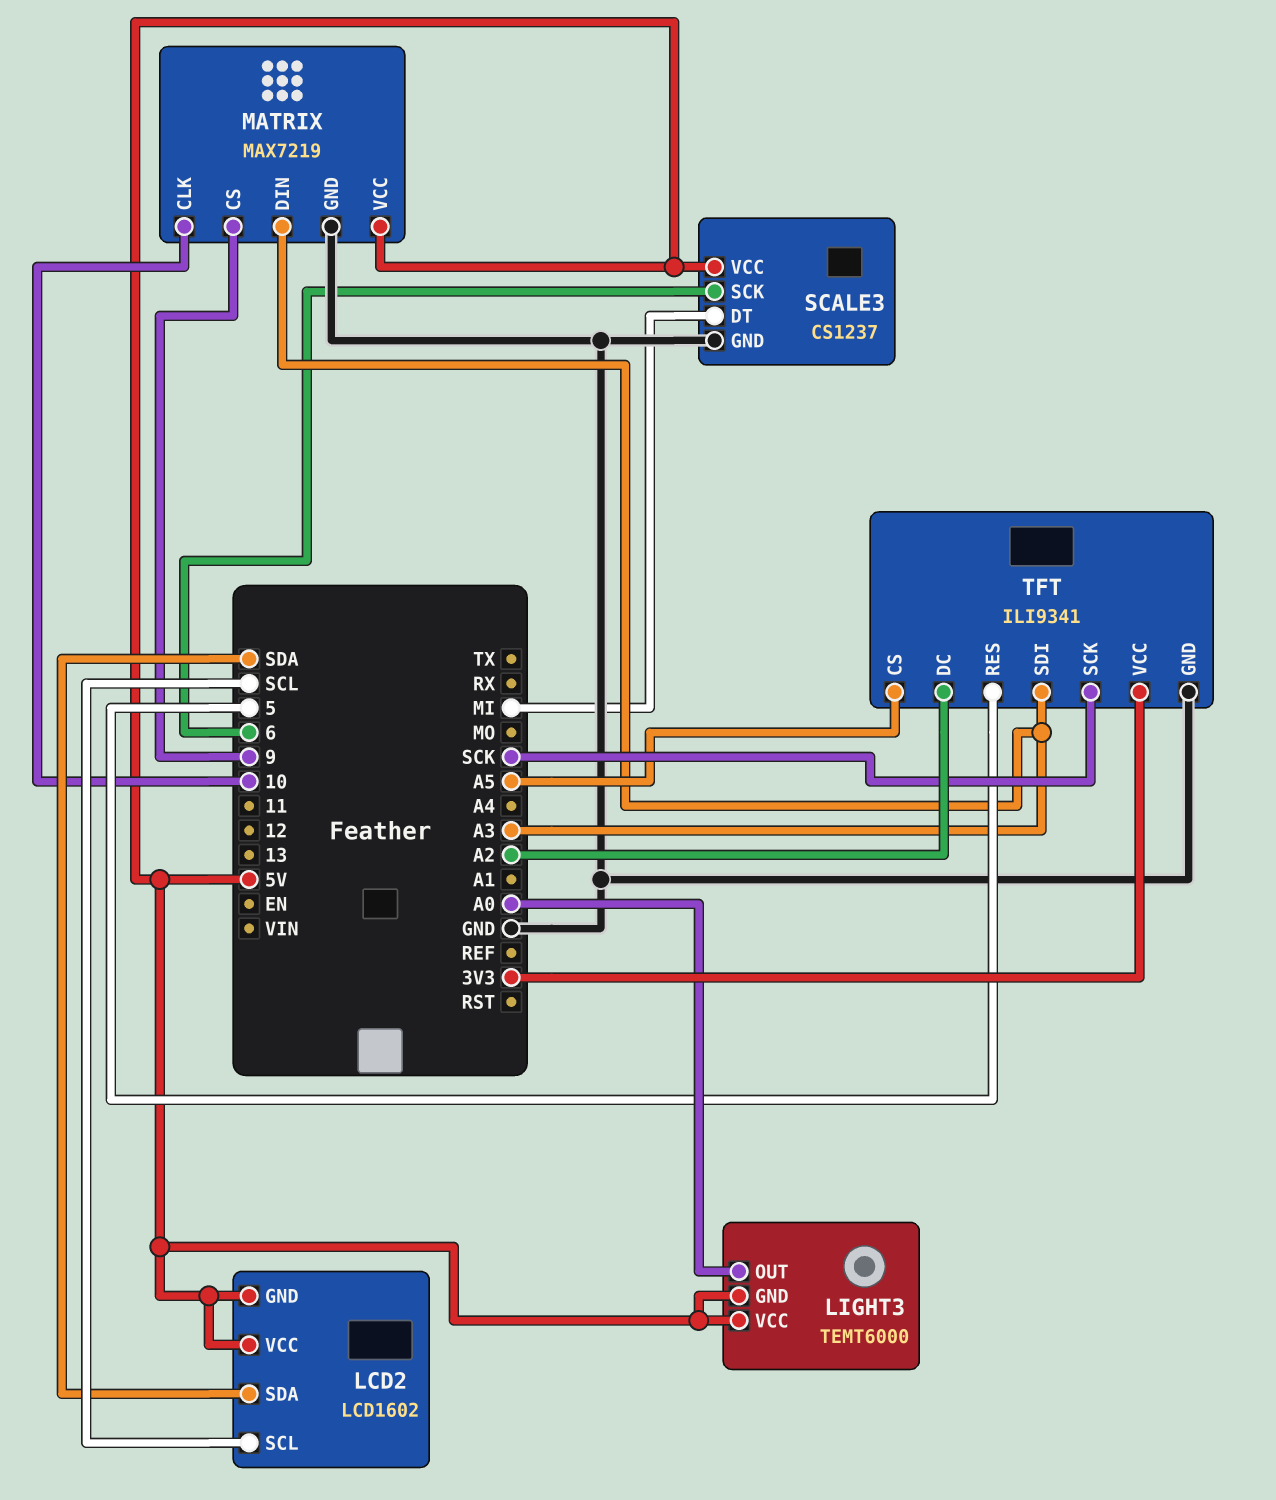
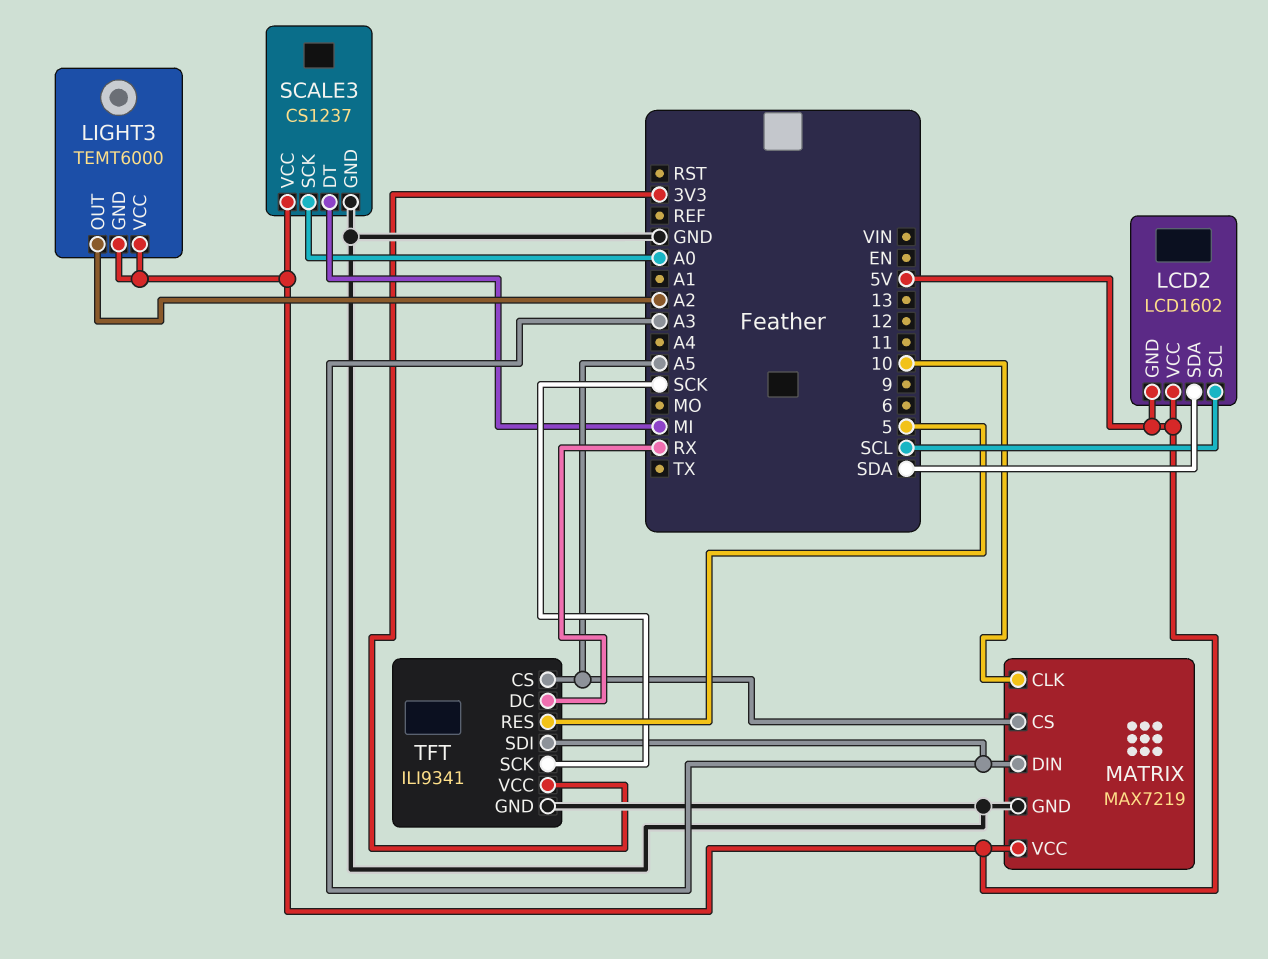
LIGHT3 pin OUT: A0 -> A2
MATRIX pin CS: 9 -> A5
SCALE3 pin SCK: 6 -> A0
TFT pin DC: A2 -> RX

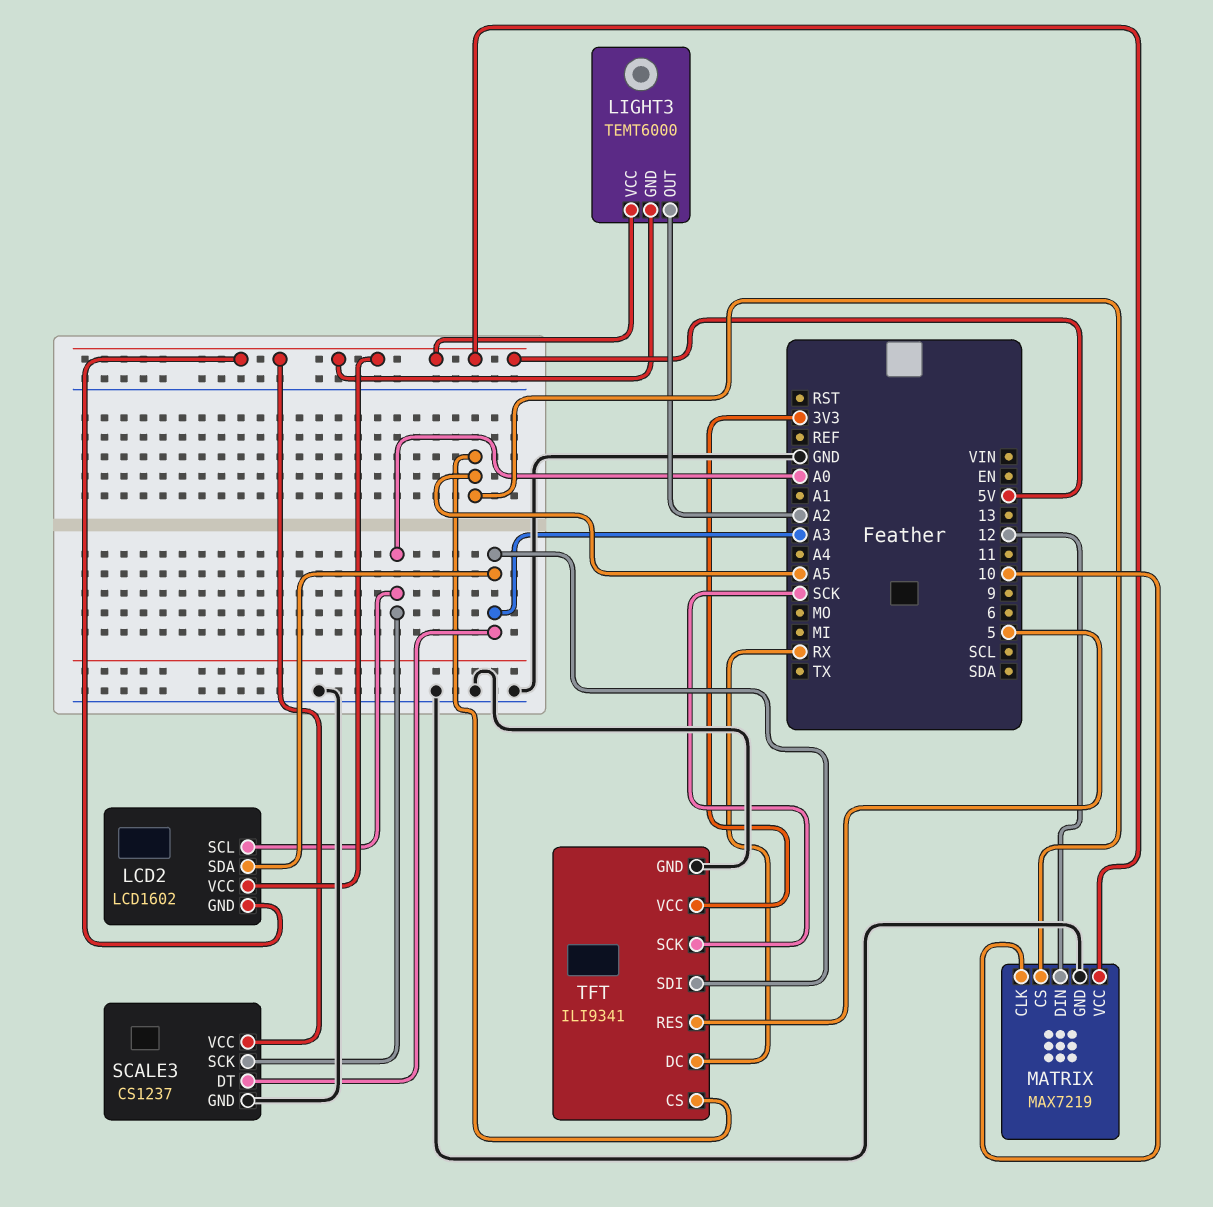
LCD2 pin SCL: SCL -> A0
LCD2 pin SDA: SDA -> A3
MATRIX pin DIN: A3 -> 12
SCALE3 pin DT: MI -> A3

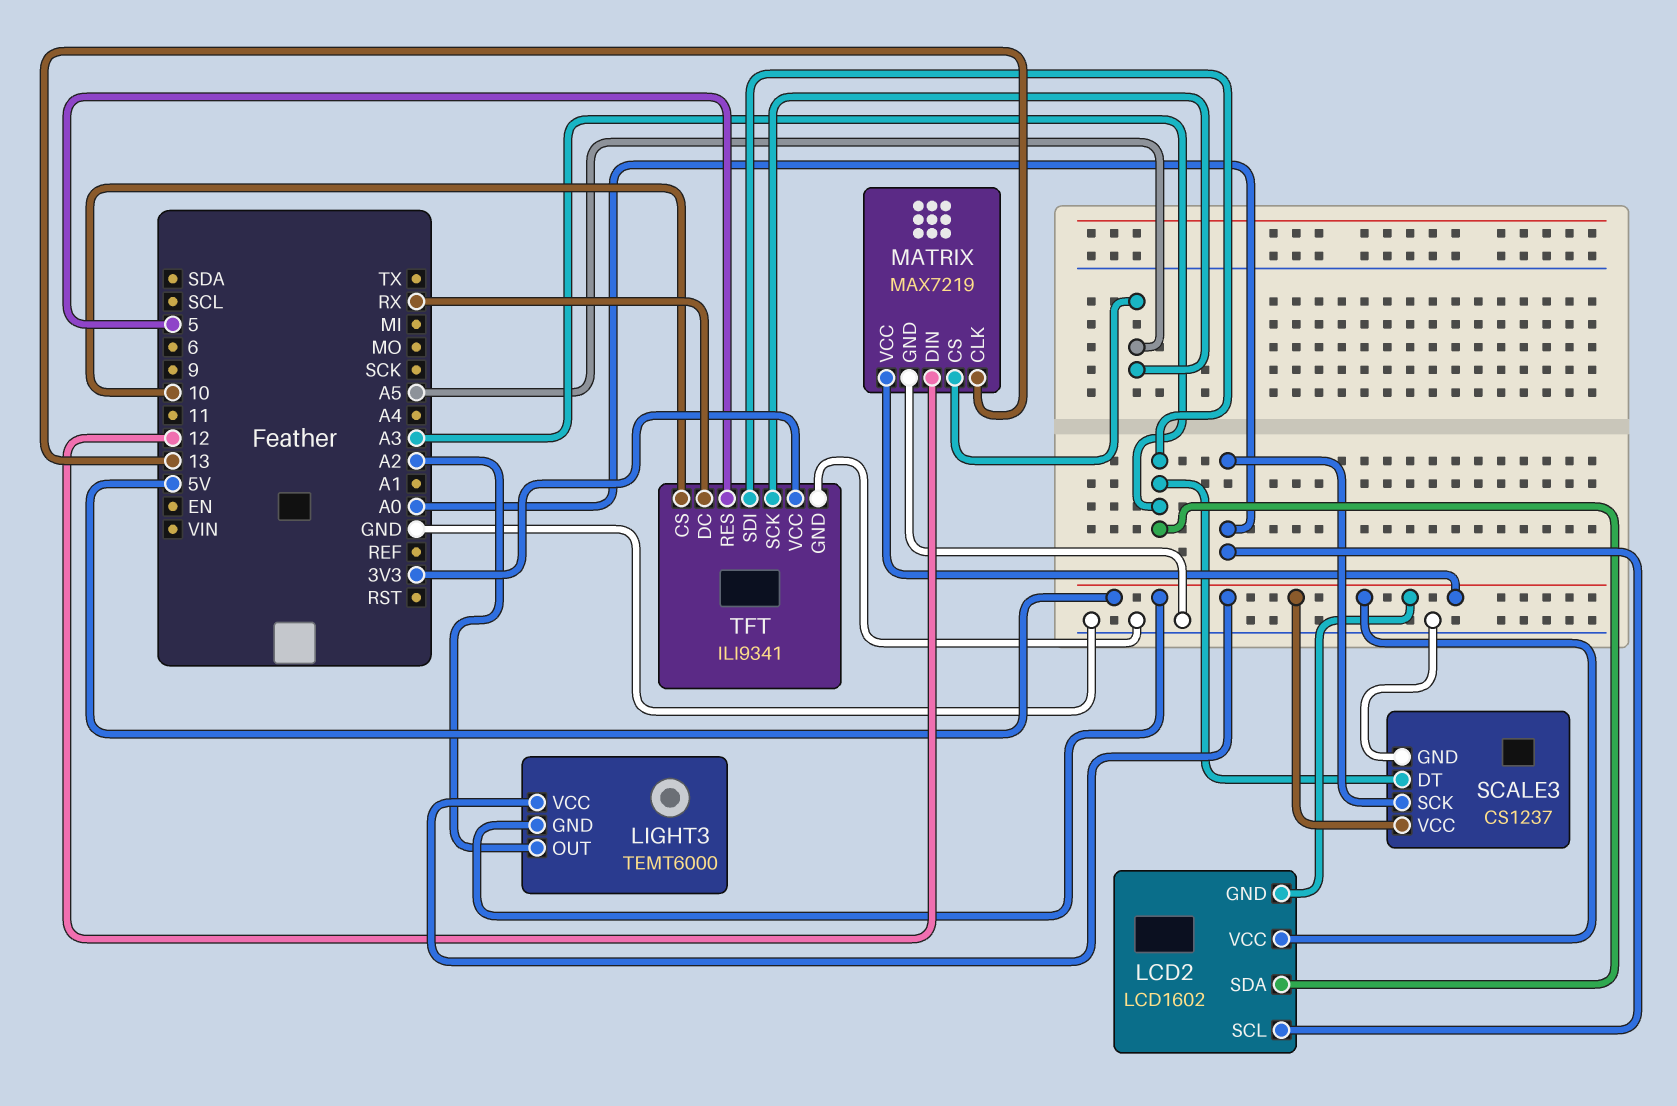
MATRIX pin CLK: 10 -> 13
TFT pin CS: A5 -> 10
TFT pin SCK: SCK -> A5

